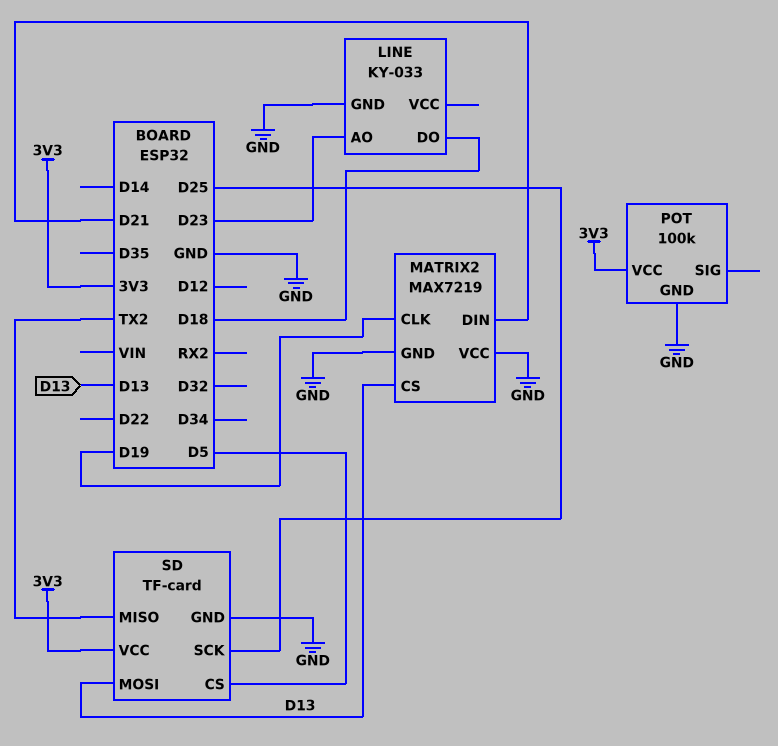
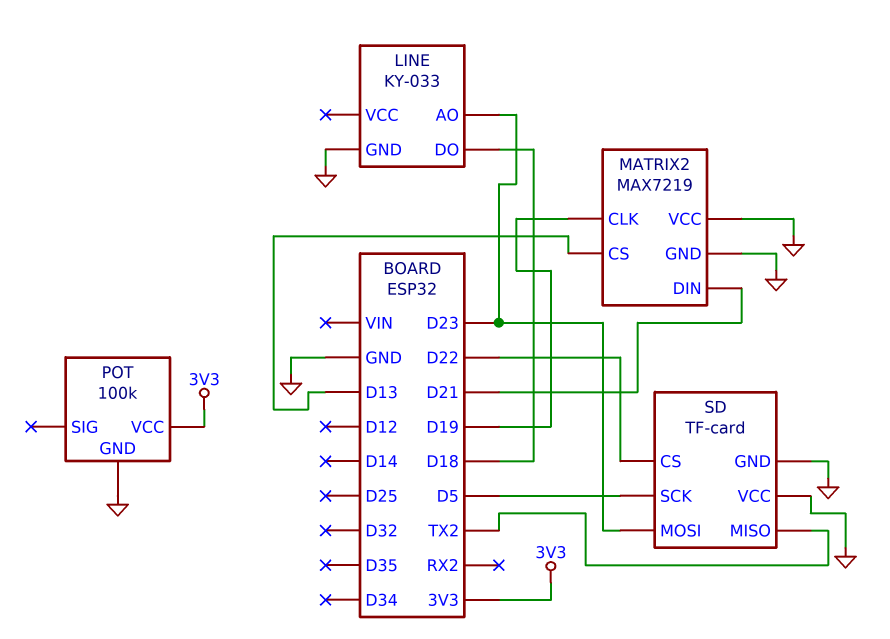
SD pin CS: D5 -> D22
SD pin MOSI: D13 -> D23
SD pin SCK: D25 -> D5
SD pin VCC: 3V3 -> GND

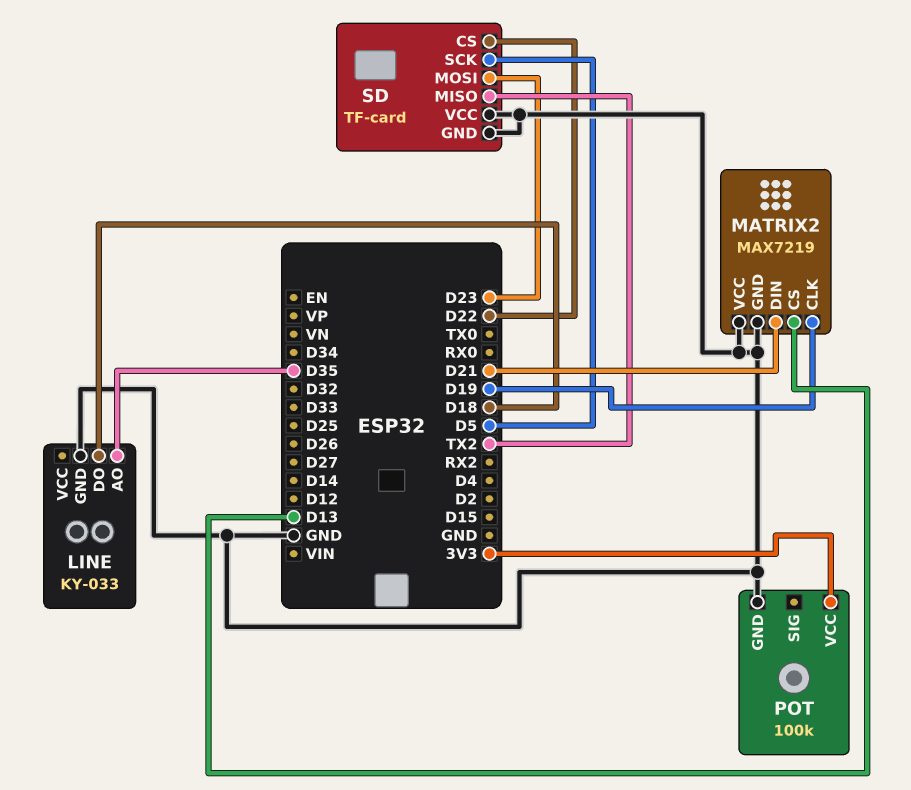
LINE pin AO: D23 -> D35

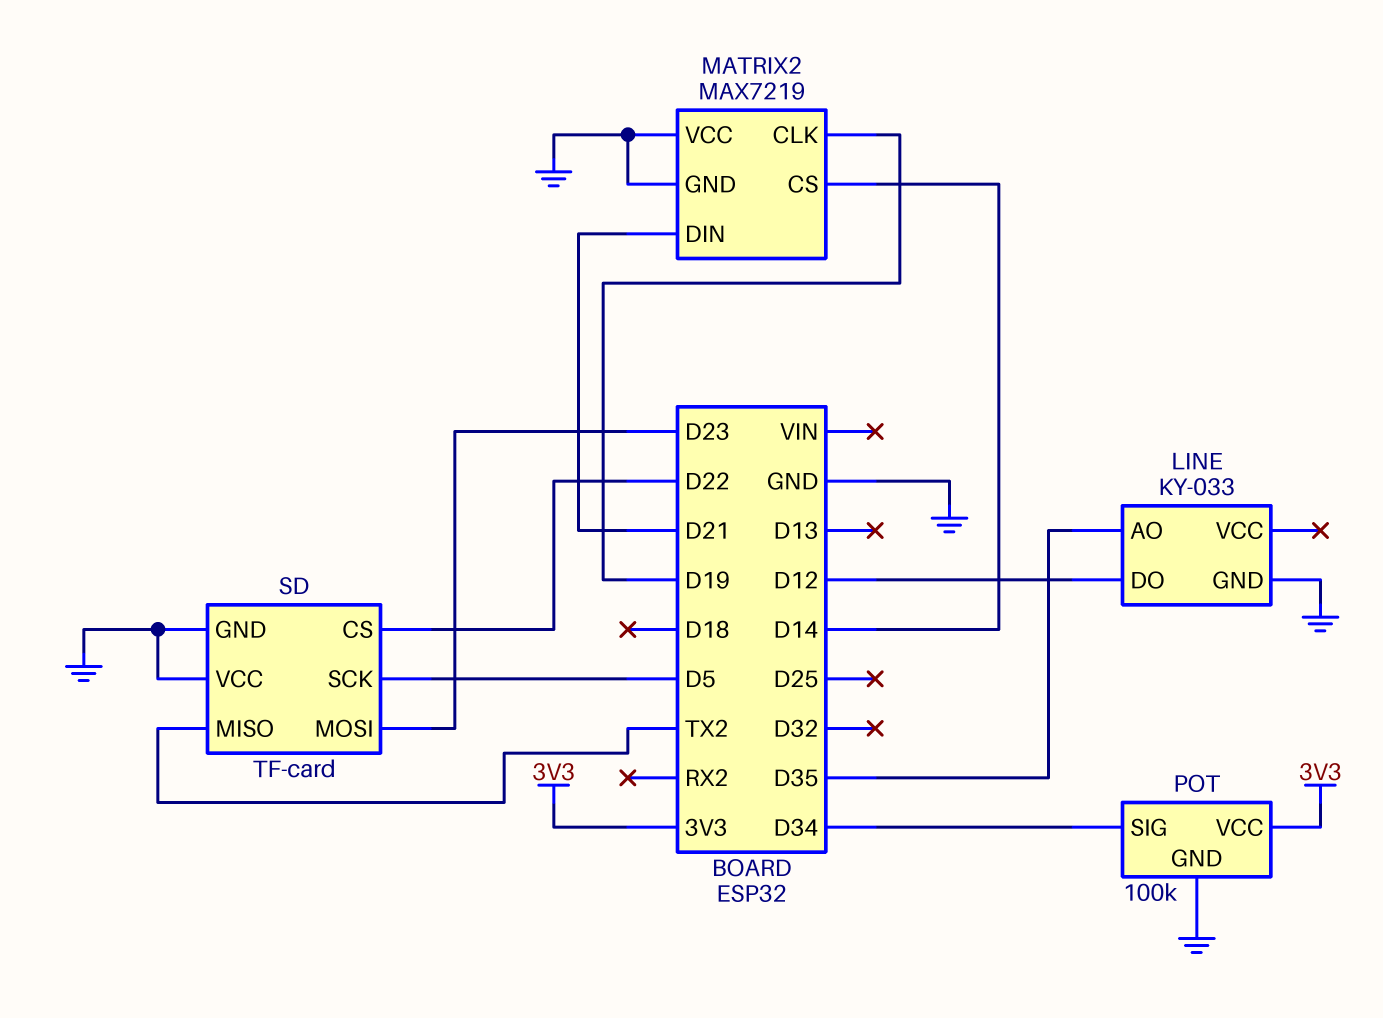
LINE pin DO: D18 -> D12
MATRIX2 pin CS: D13 -> D14
POT pin SIG: none -> D34

